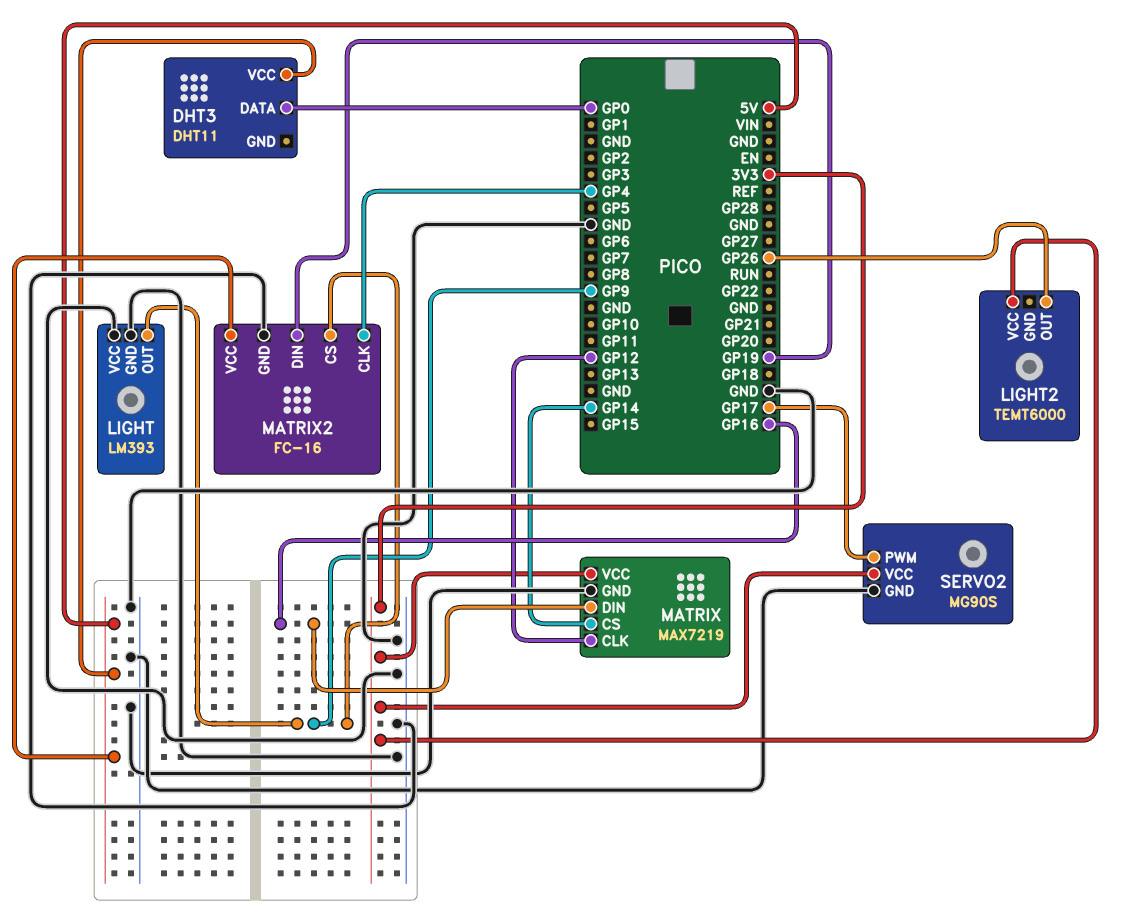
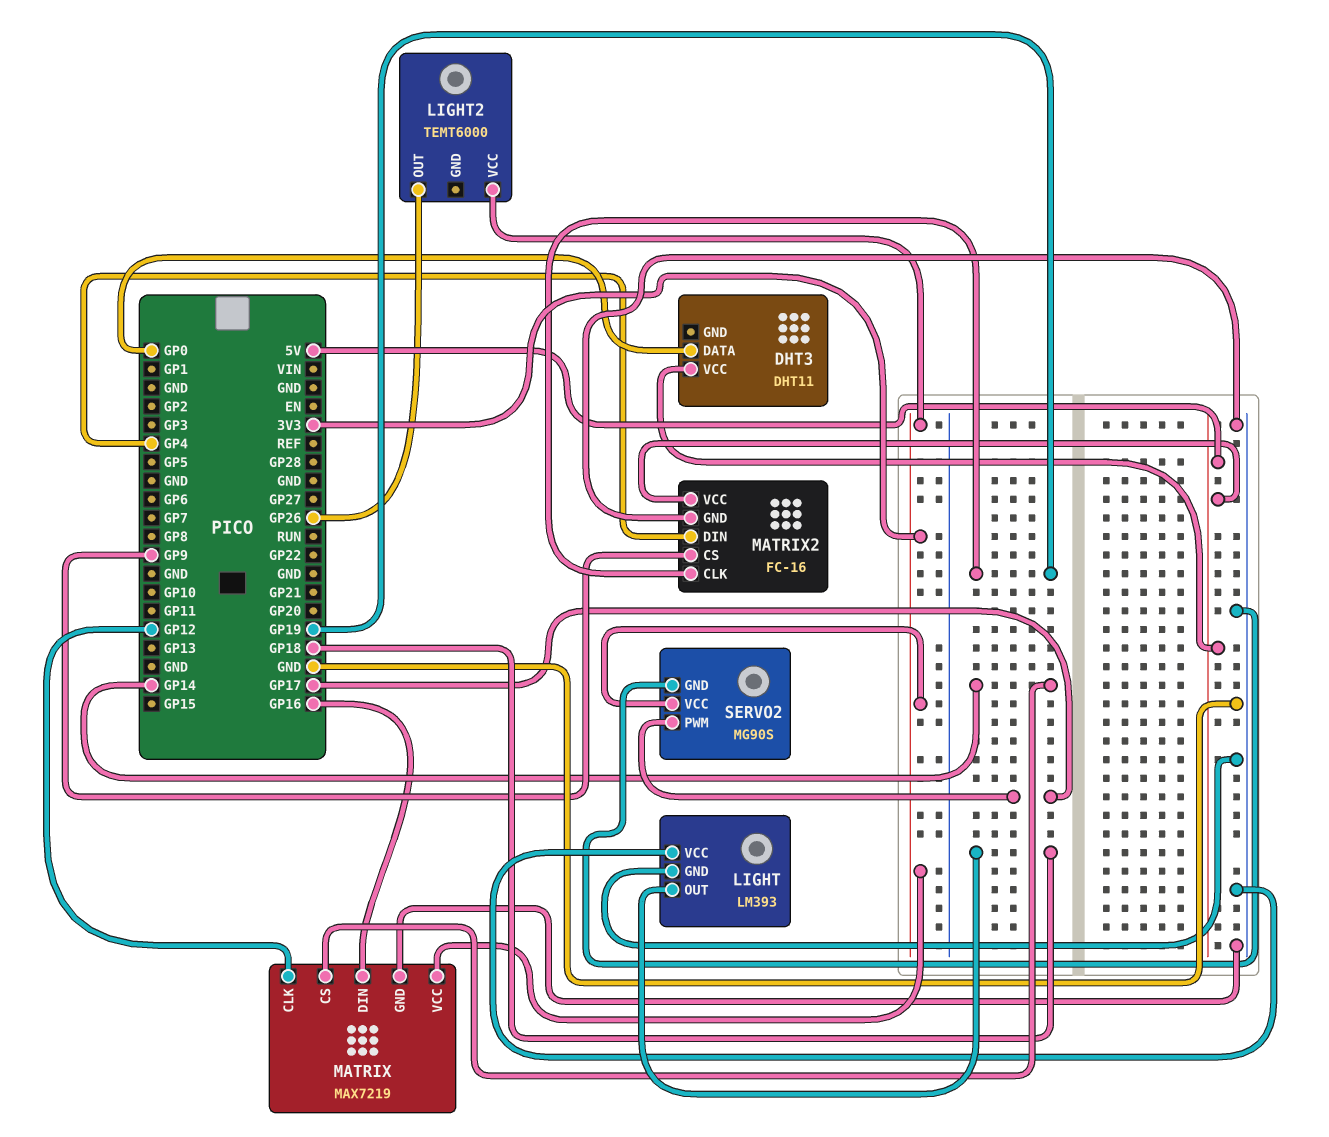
LIGHT pin OUT: GP9 -> GP18
MATRIX2 pin CLK: GP4 -> GP19
MATRIX2 pin DIN: GP19 -> GP4

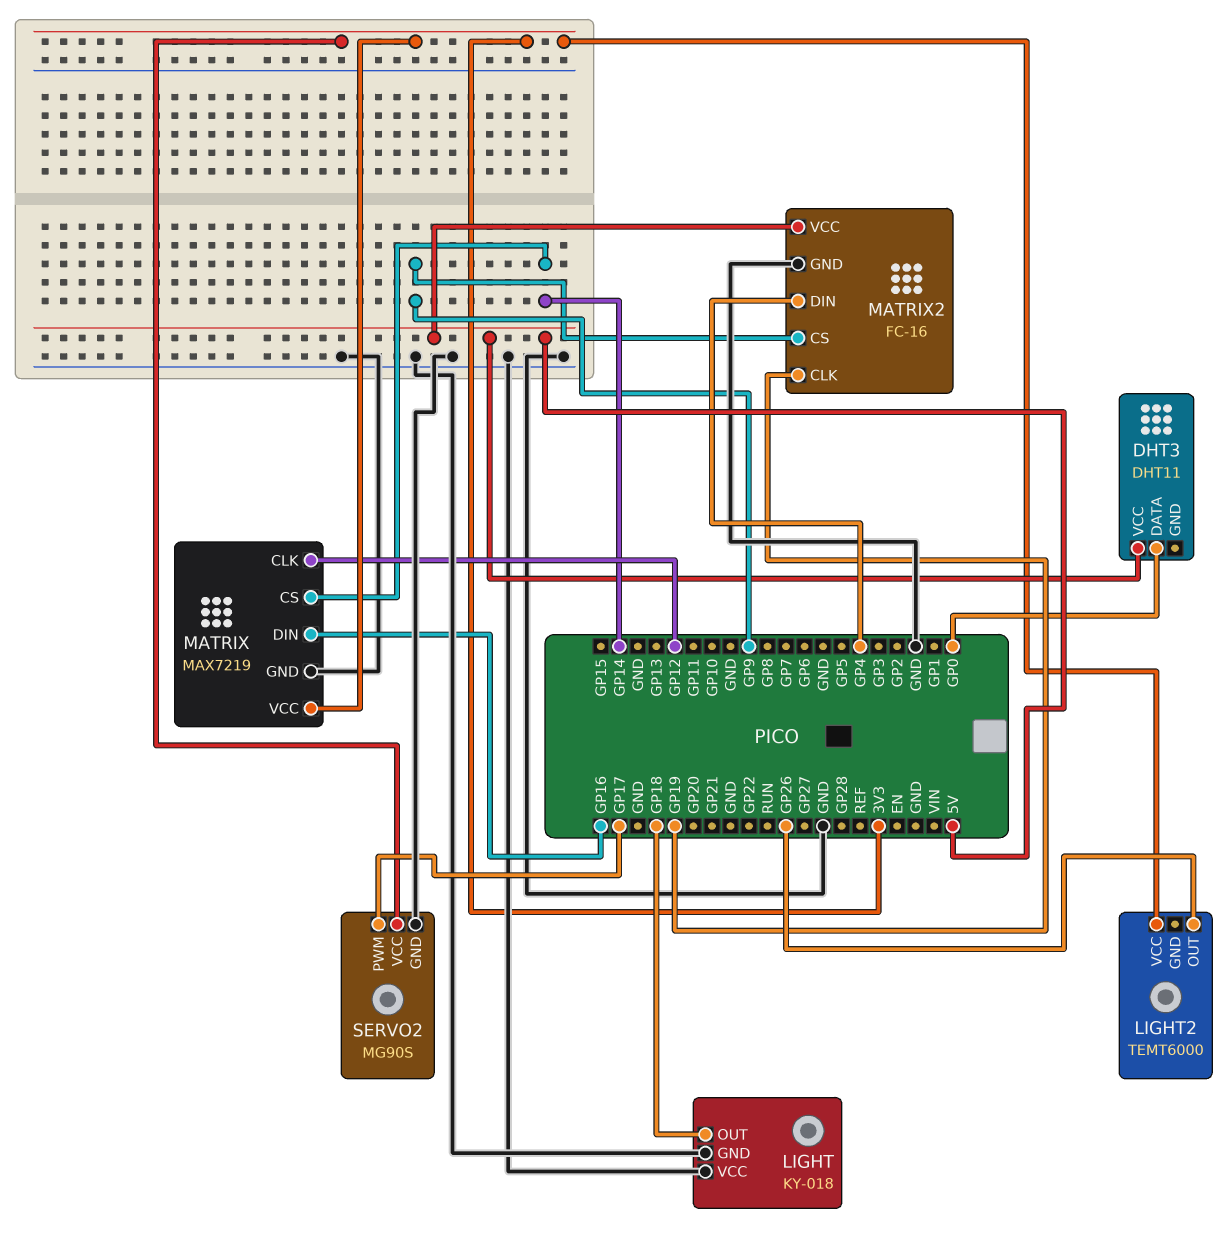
LIGHT: LM393 -> KY-018

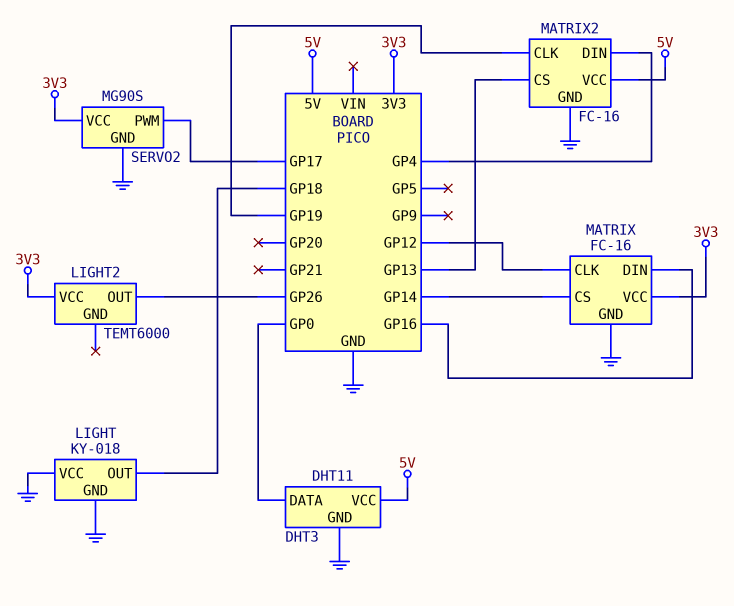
DHT3 pin GND: none -> GND
MATRIX: MAX7219 -> FC-16
MATRIX2 pin CS: GP9 -> GP13

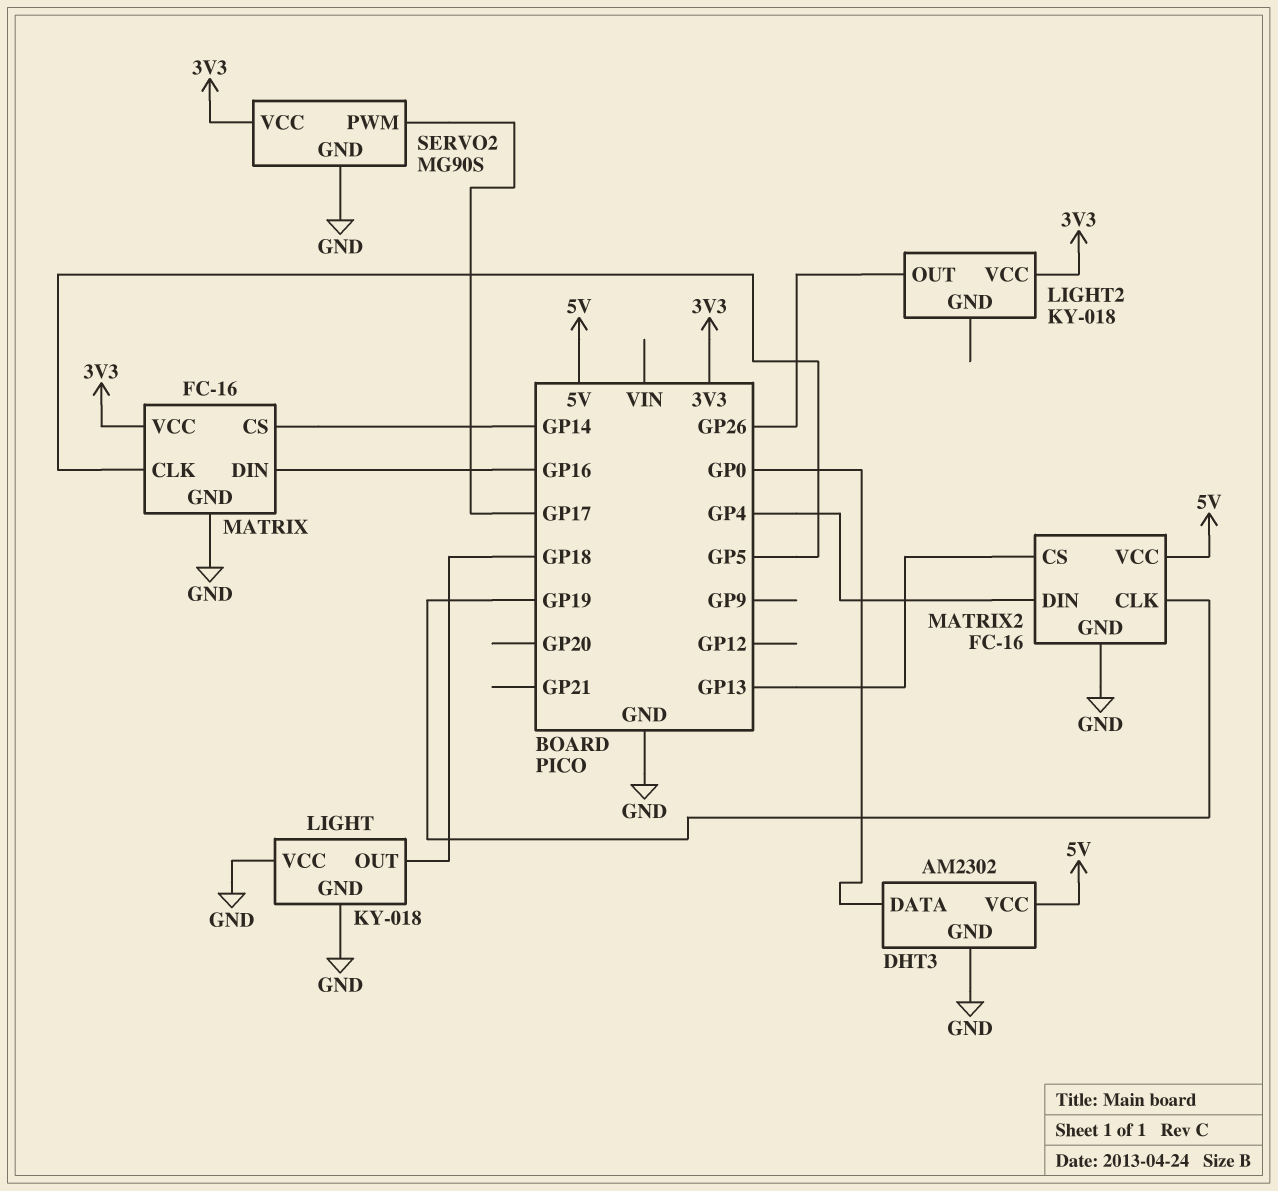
DHT3: DHT11 -> AM2302
LIGHT2: TEMT6000 -> KY-018
MATRIX pin CLK: GP12 -> GP5

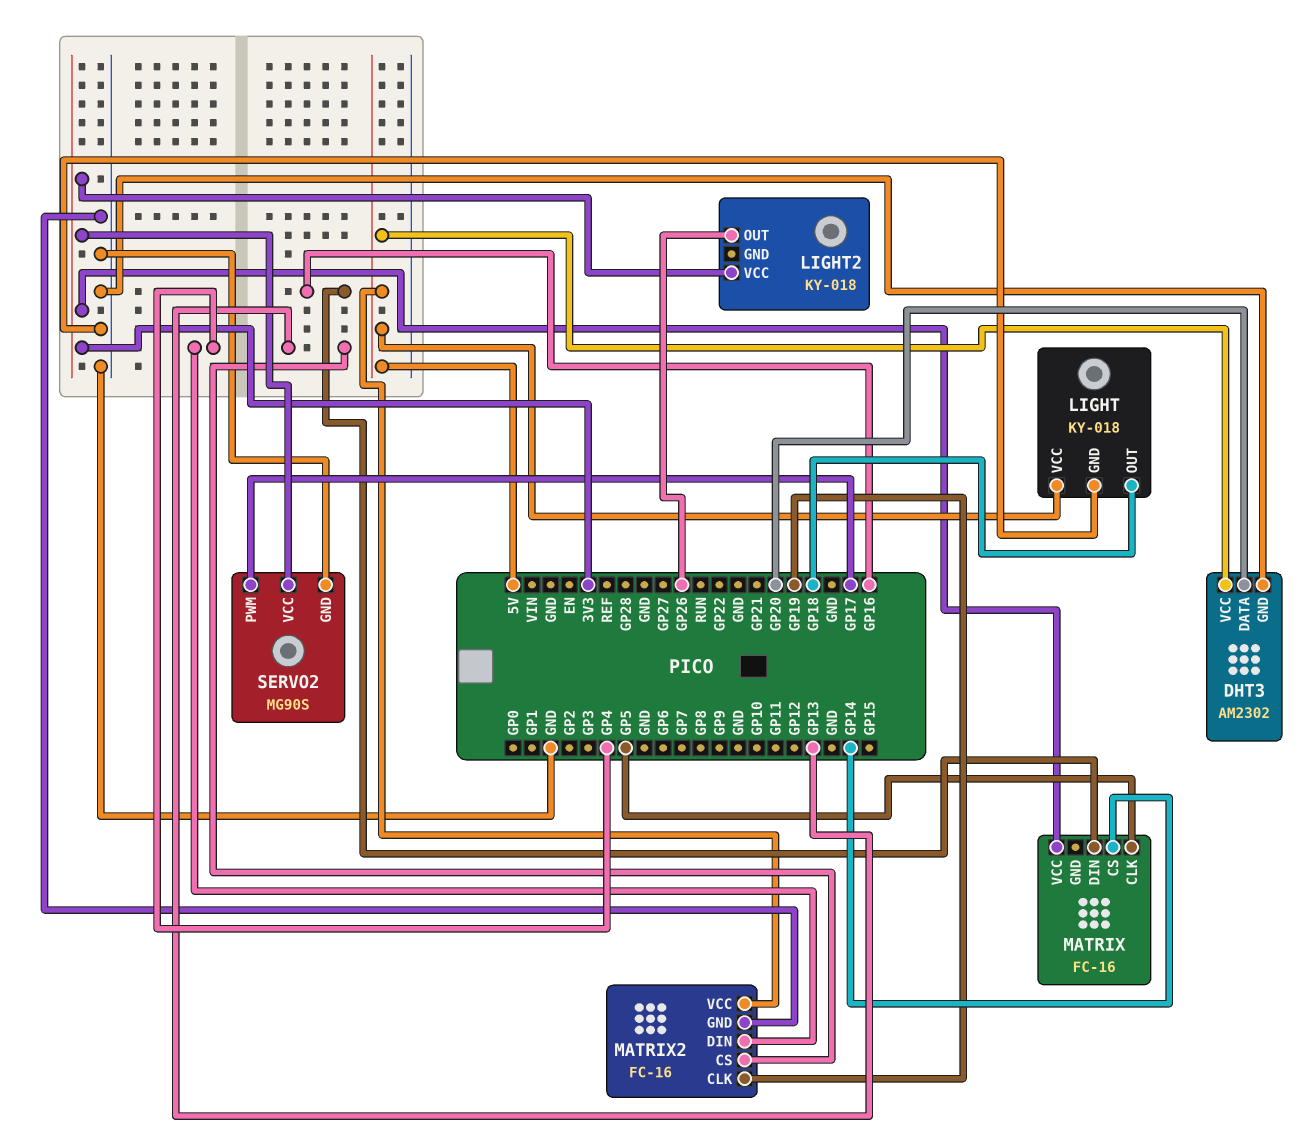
DHT3 pin DATA: GP0 -> GP20
LIGHT pin VCC: GND -> 5V
MATRIX pin GND: GND -> none

